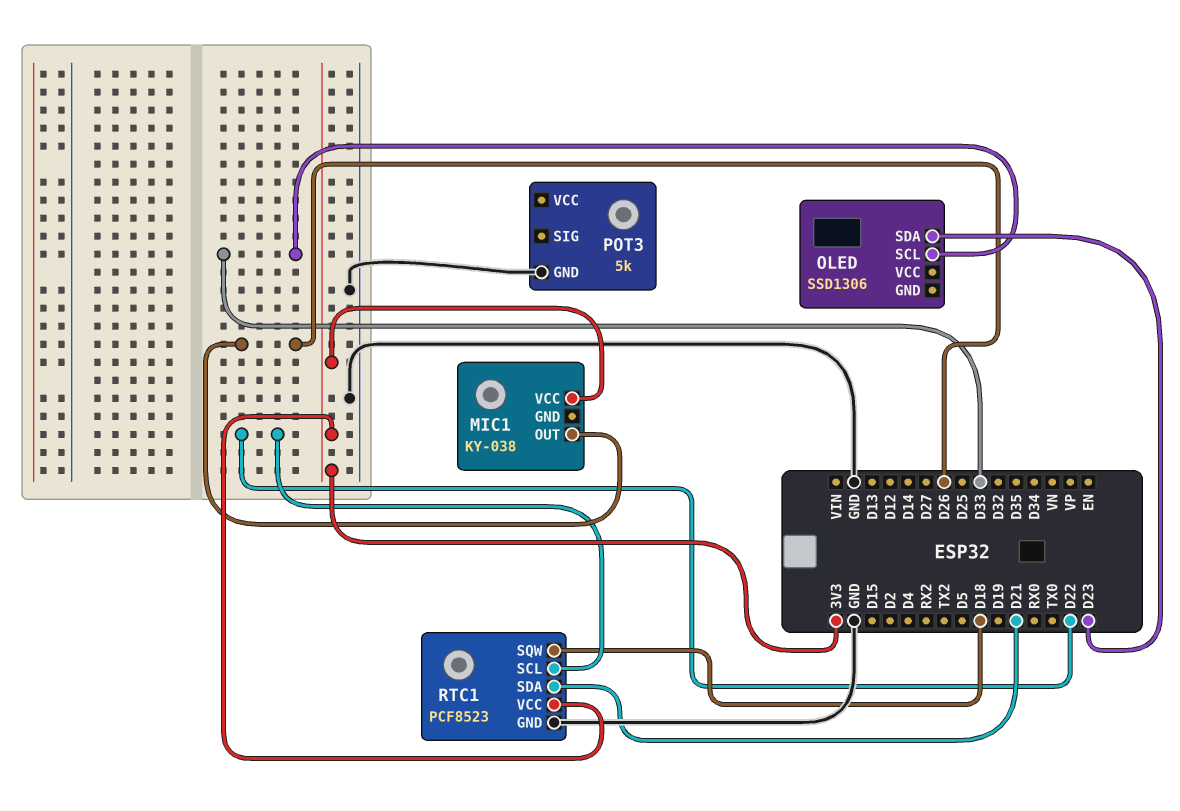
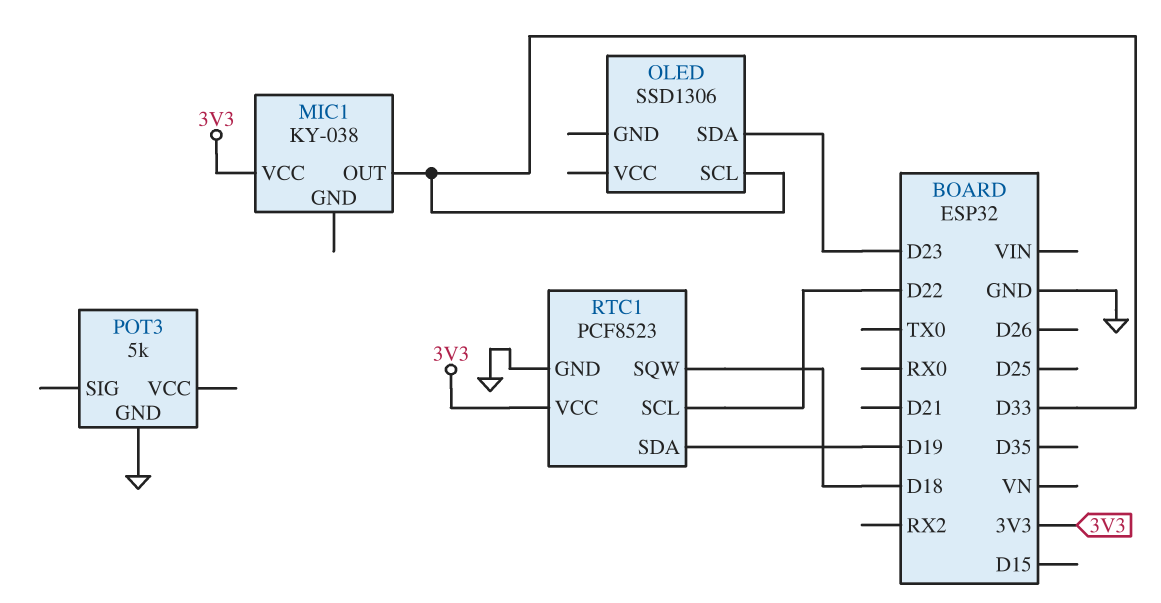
MIC1 pin OUT: D26 -> D33
RTC1 pin SDA: D21 -> D19

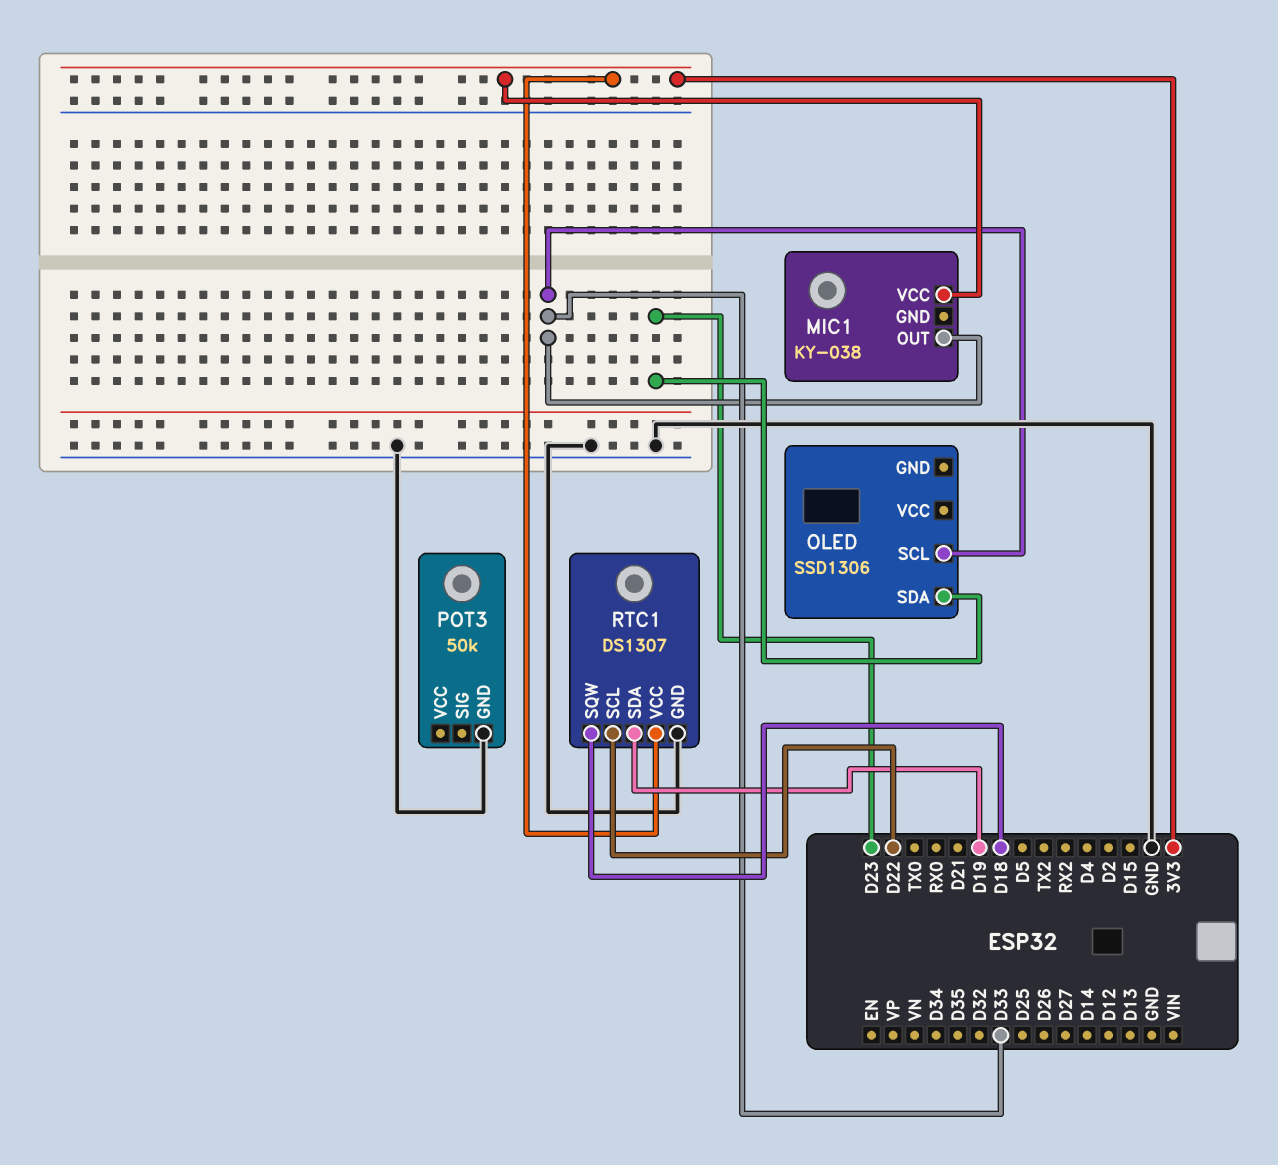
POT3: 5k -> 50k
RTC1: PCF8523 -> DS1307

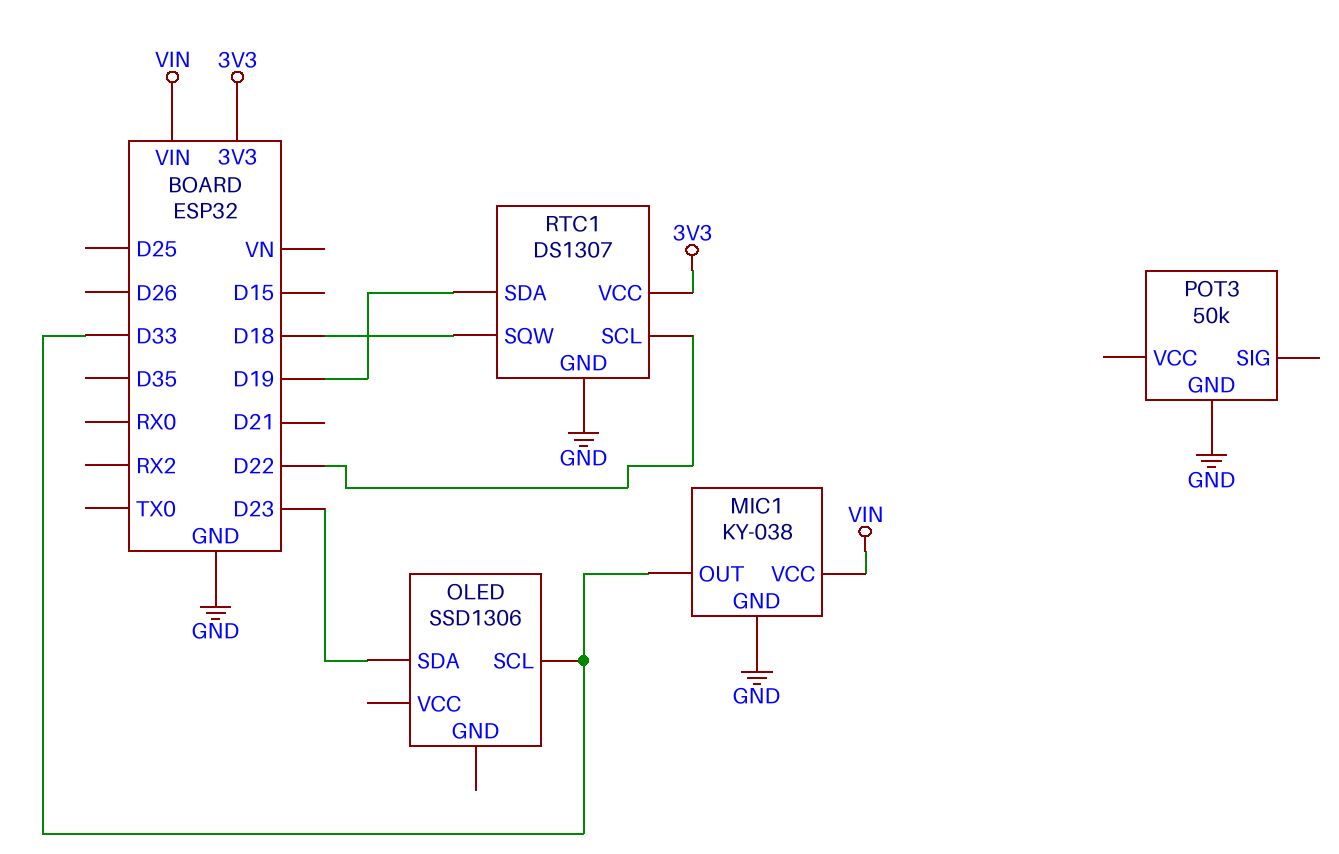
MIC1 pin GND: none -> GND
MIC1 pin VCC: 3V3 -> VIN

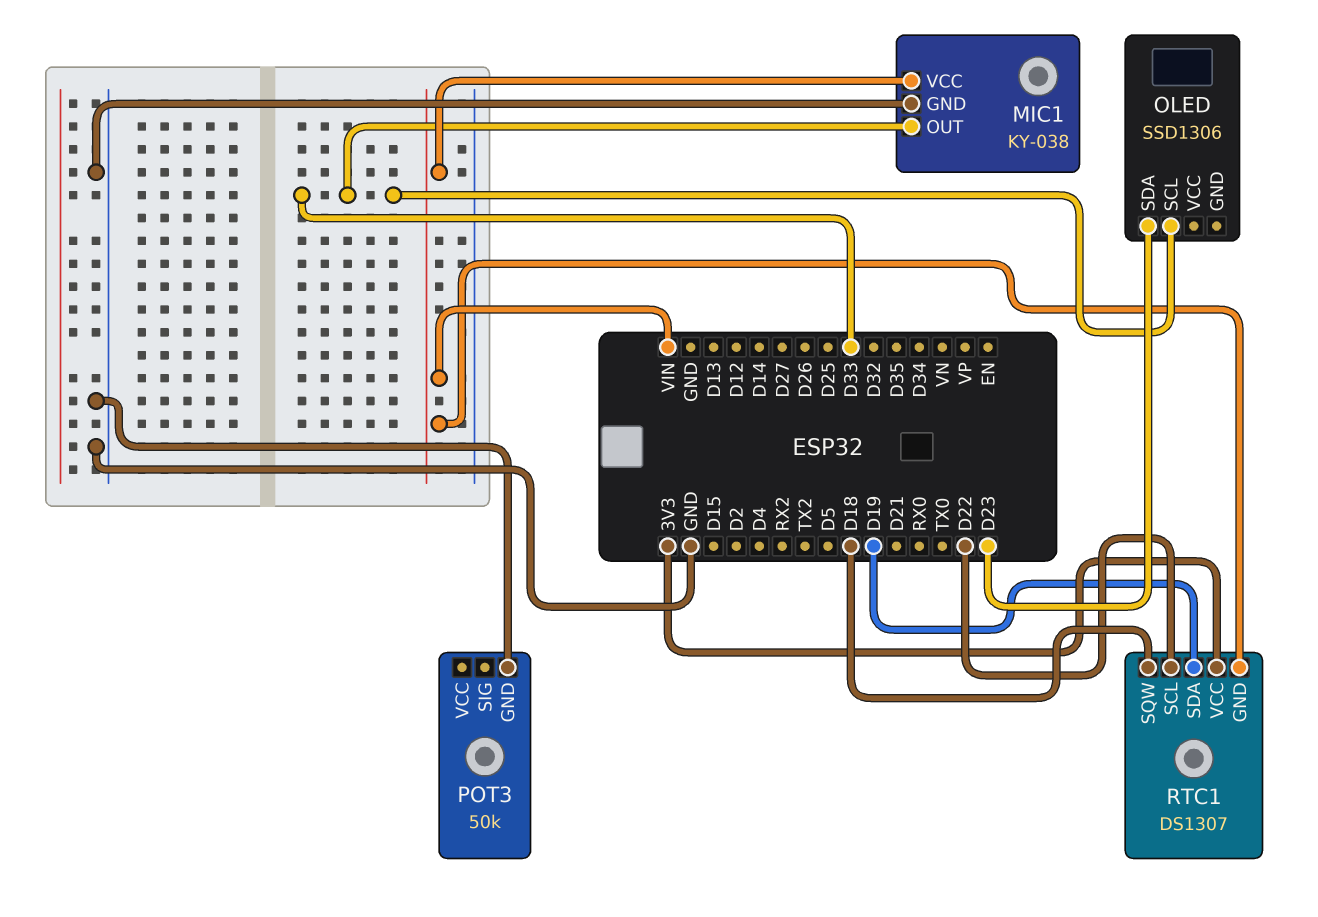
RTC1 pin GND: GND -> VIN

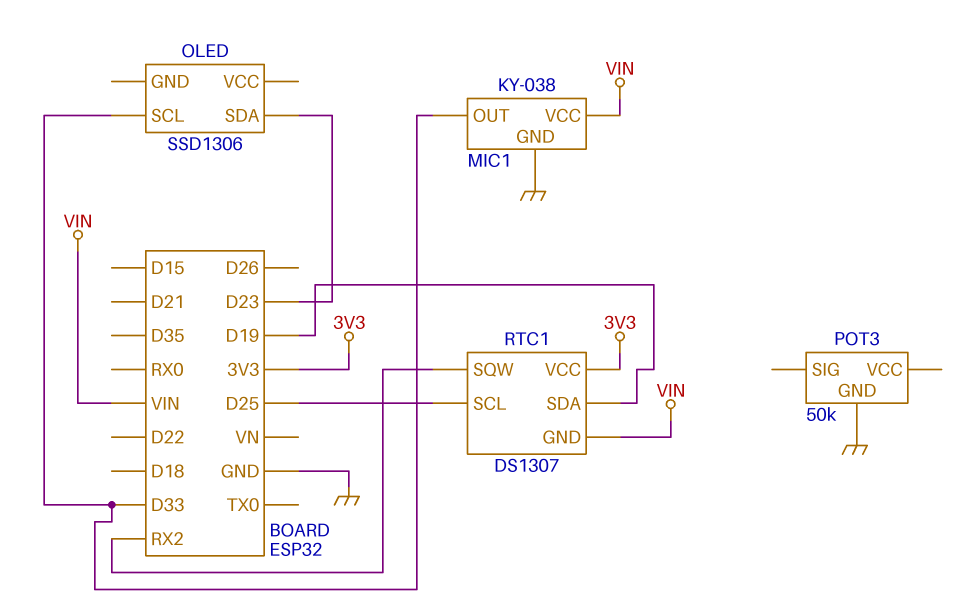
RTC1 pin SCL: D22 -> D25
RTC1 pin SQW: D18 -> RX2

